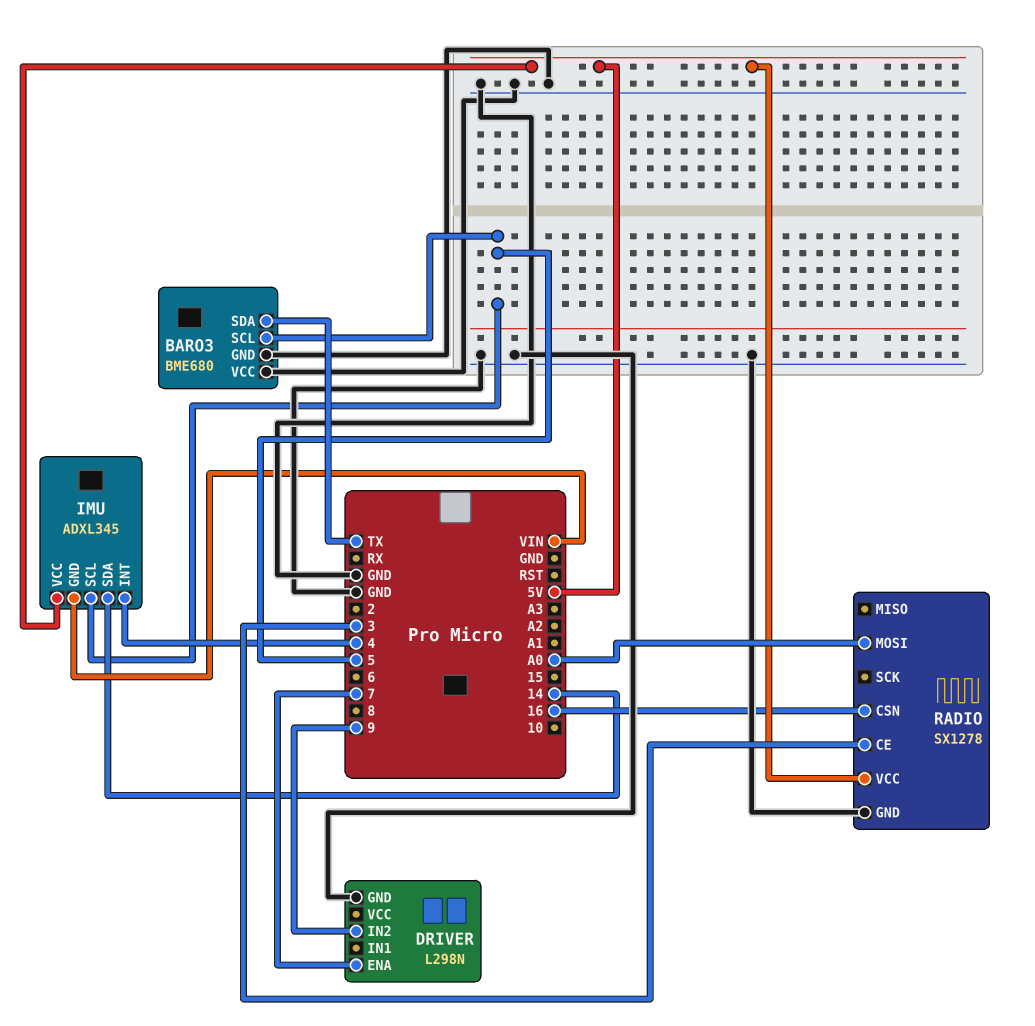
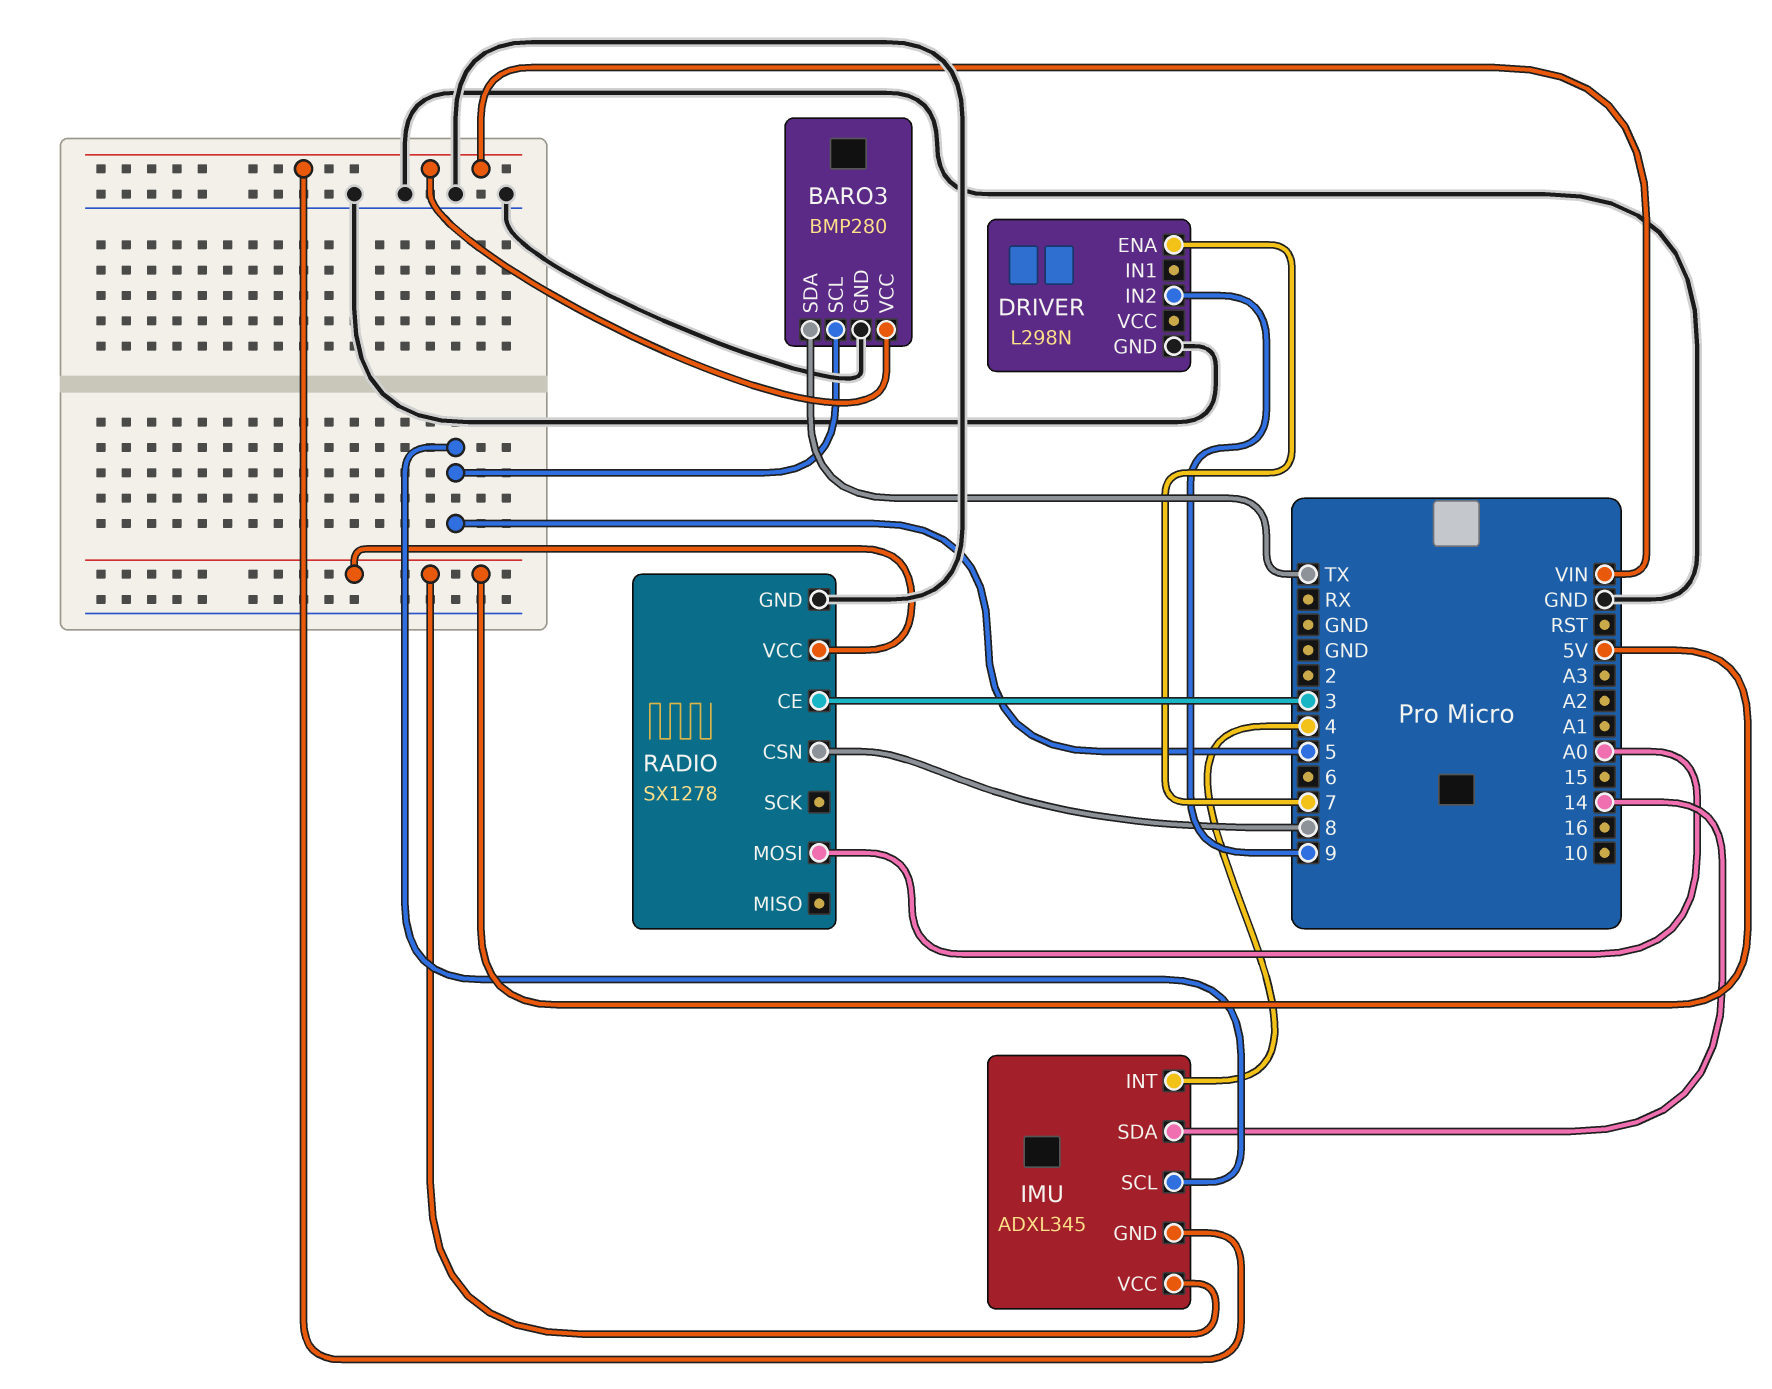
BARO3: BME680 -> BMP280
BARO3 pin VCC: GND -> VIN
RADIO pin CSN: 16 -> 8

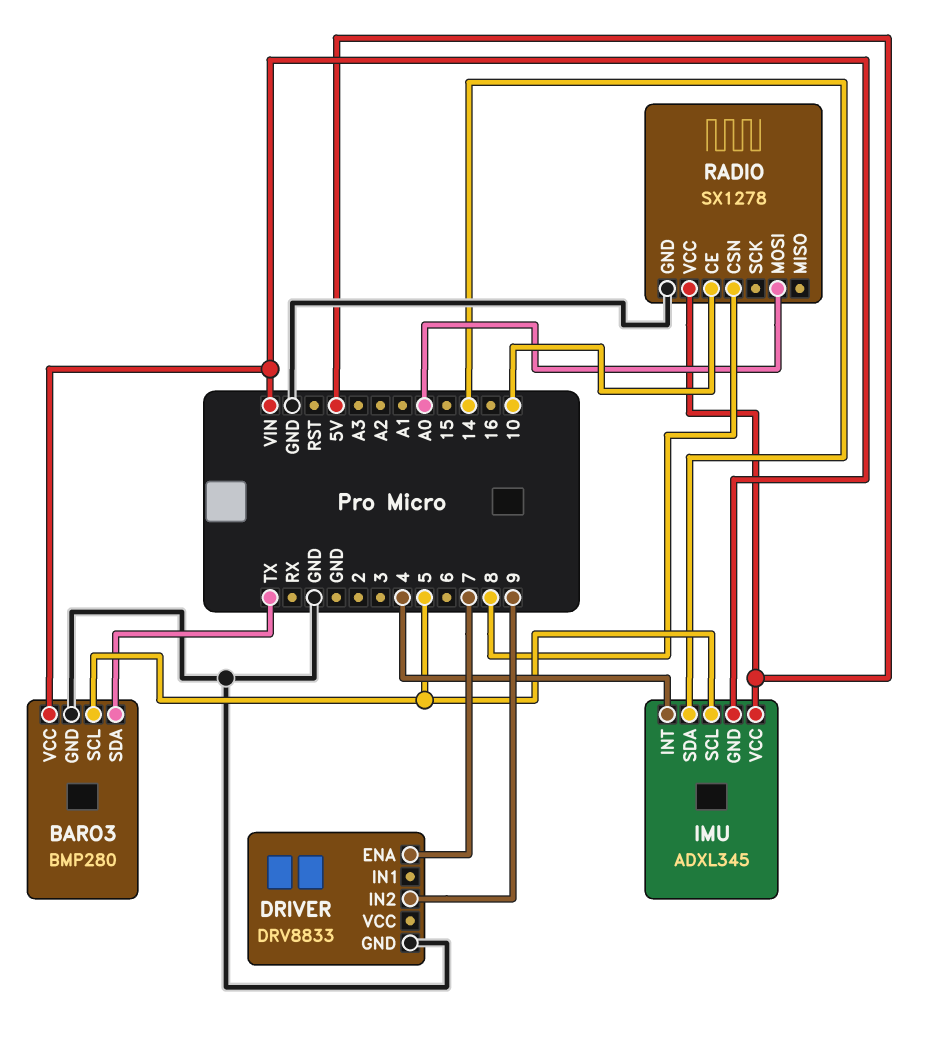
DRIVER: L298N -> DRV8833
RADIO pin CE: 3 -> 10

